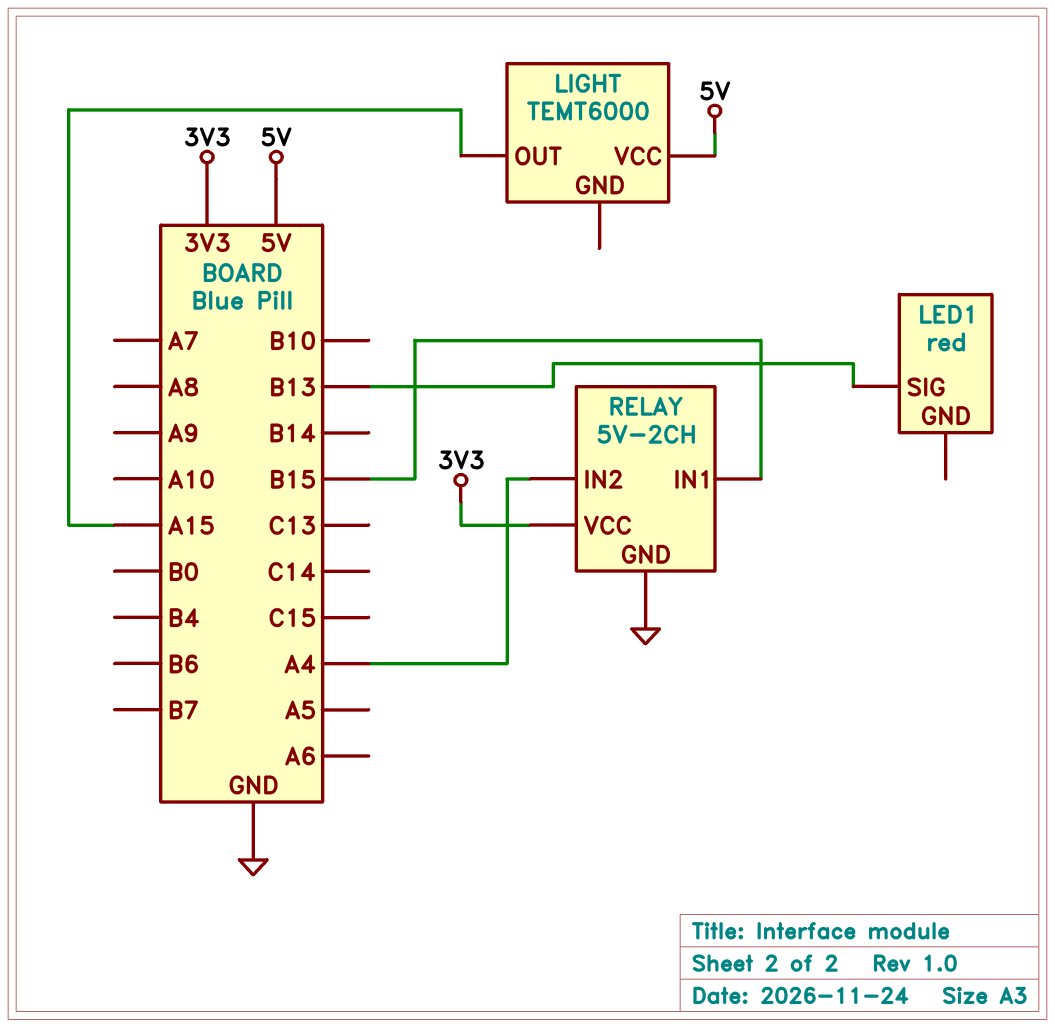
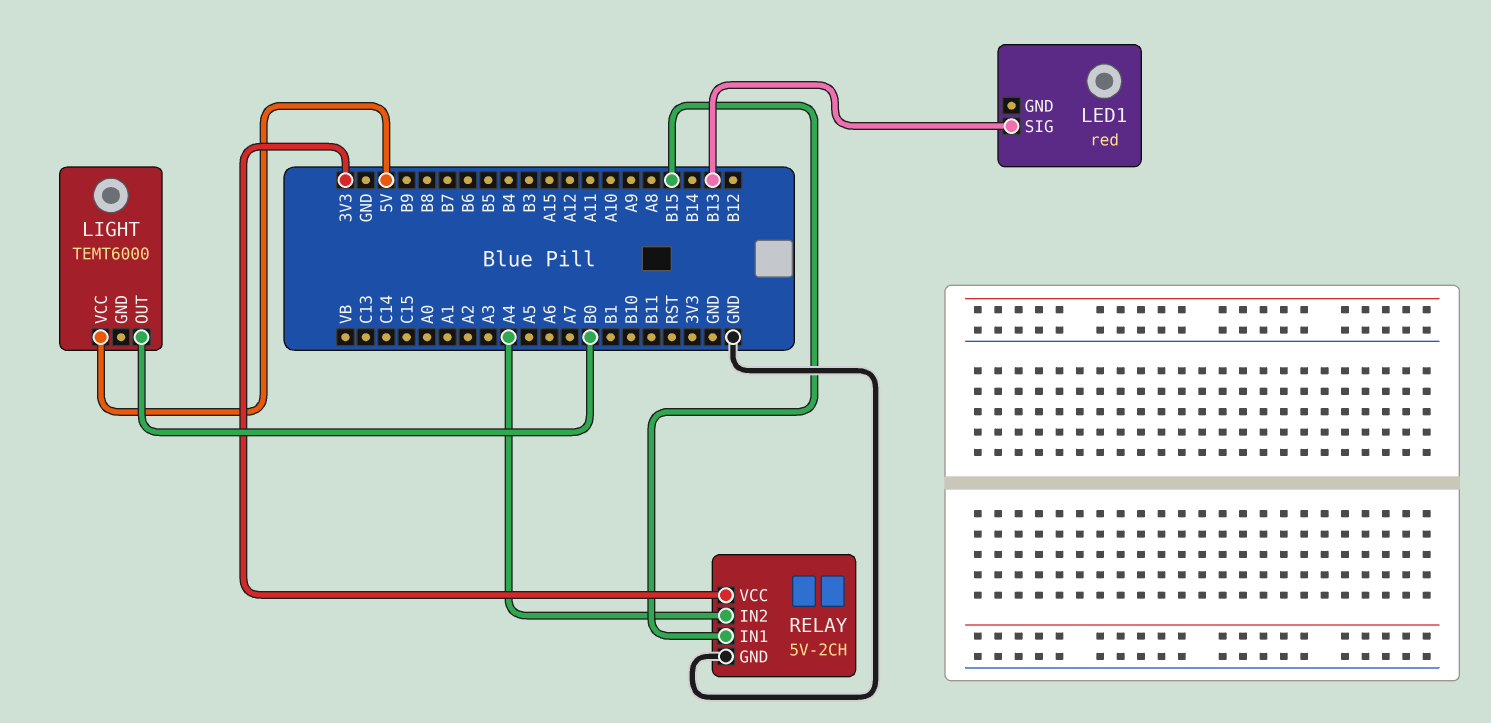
LIGHT pin OUT: A15 -> B0

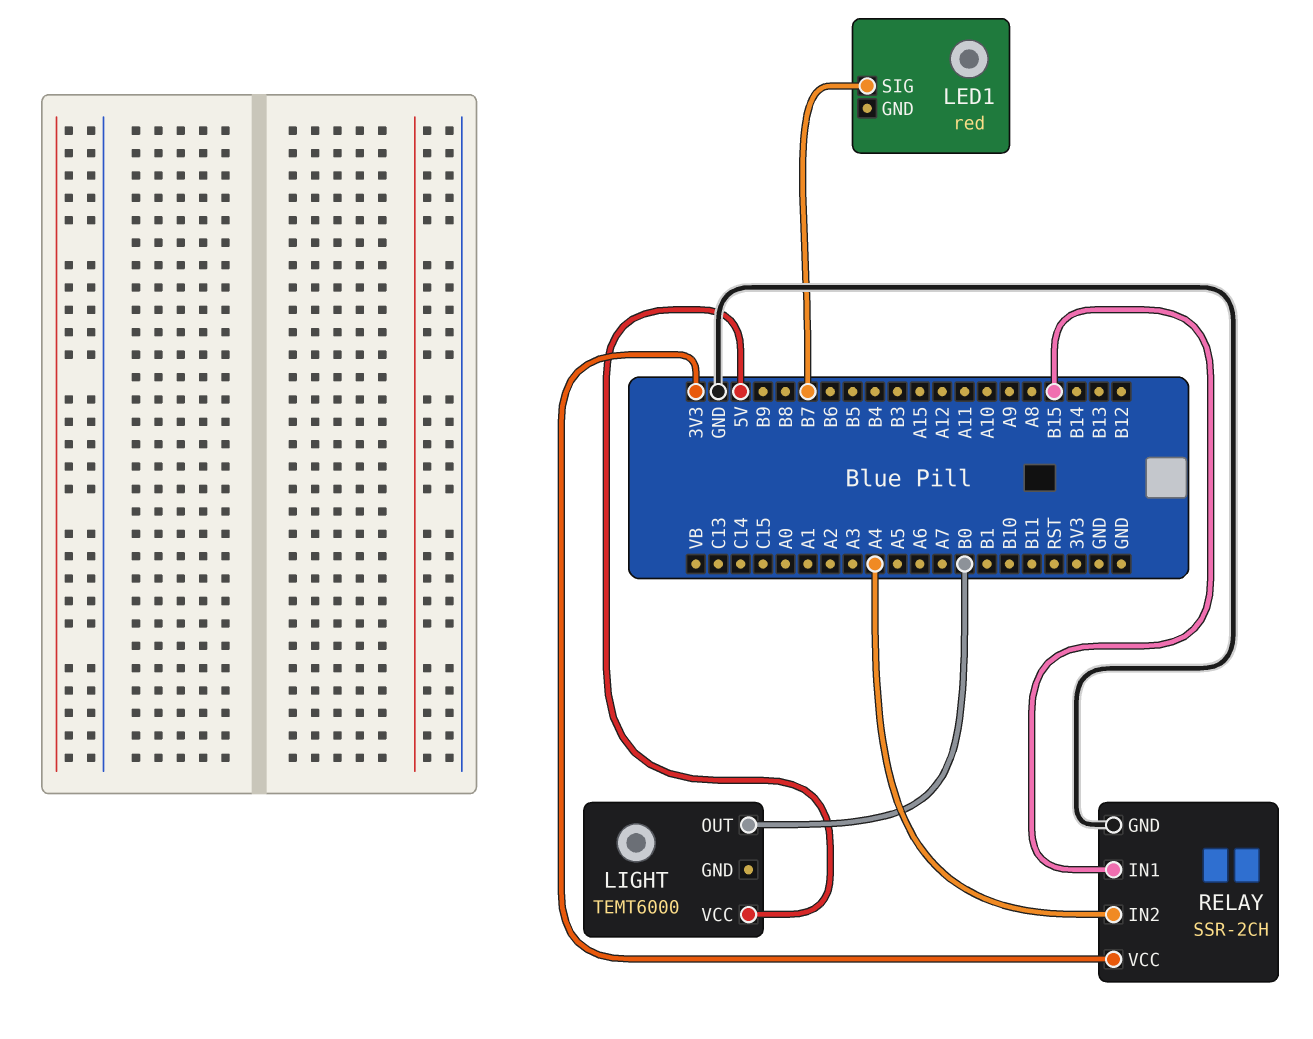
LED1 pin SIG: B13 -> B7
RELAY: 5V-2CH -> SSR-2CH

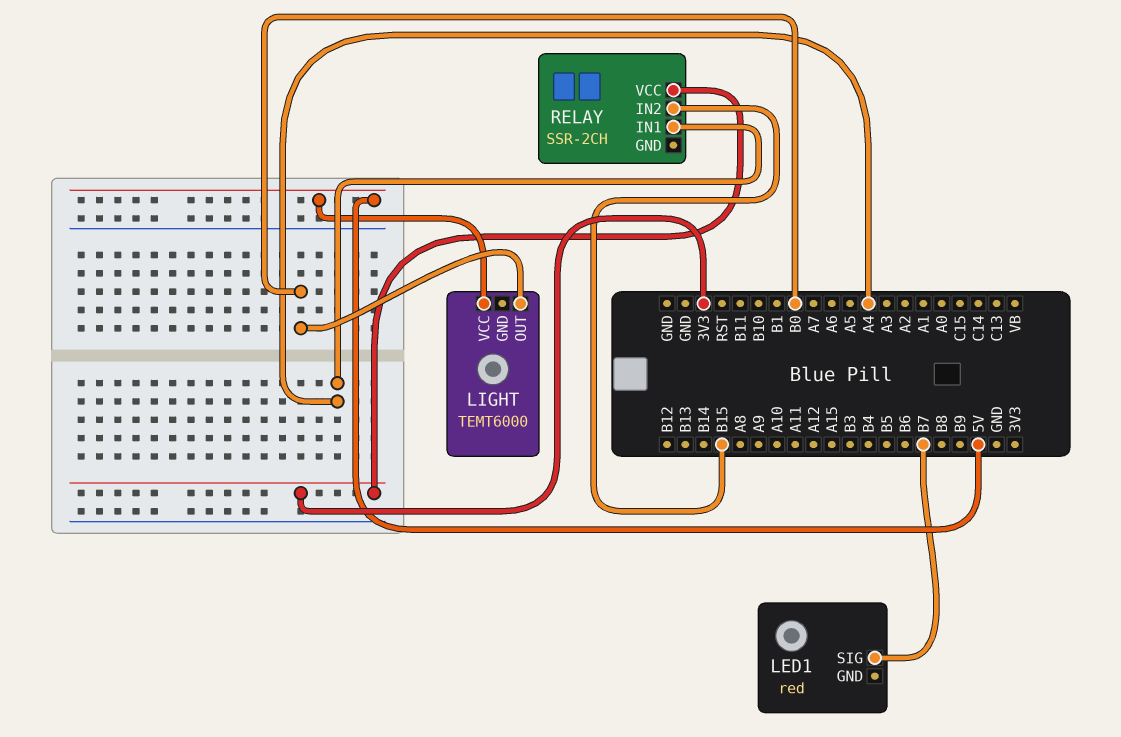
RELAY pin GND: GND -> none
RELAY pin IN1: B15 -> A4
RELAY pin IN2: A4 -> B15

